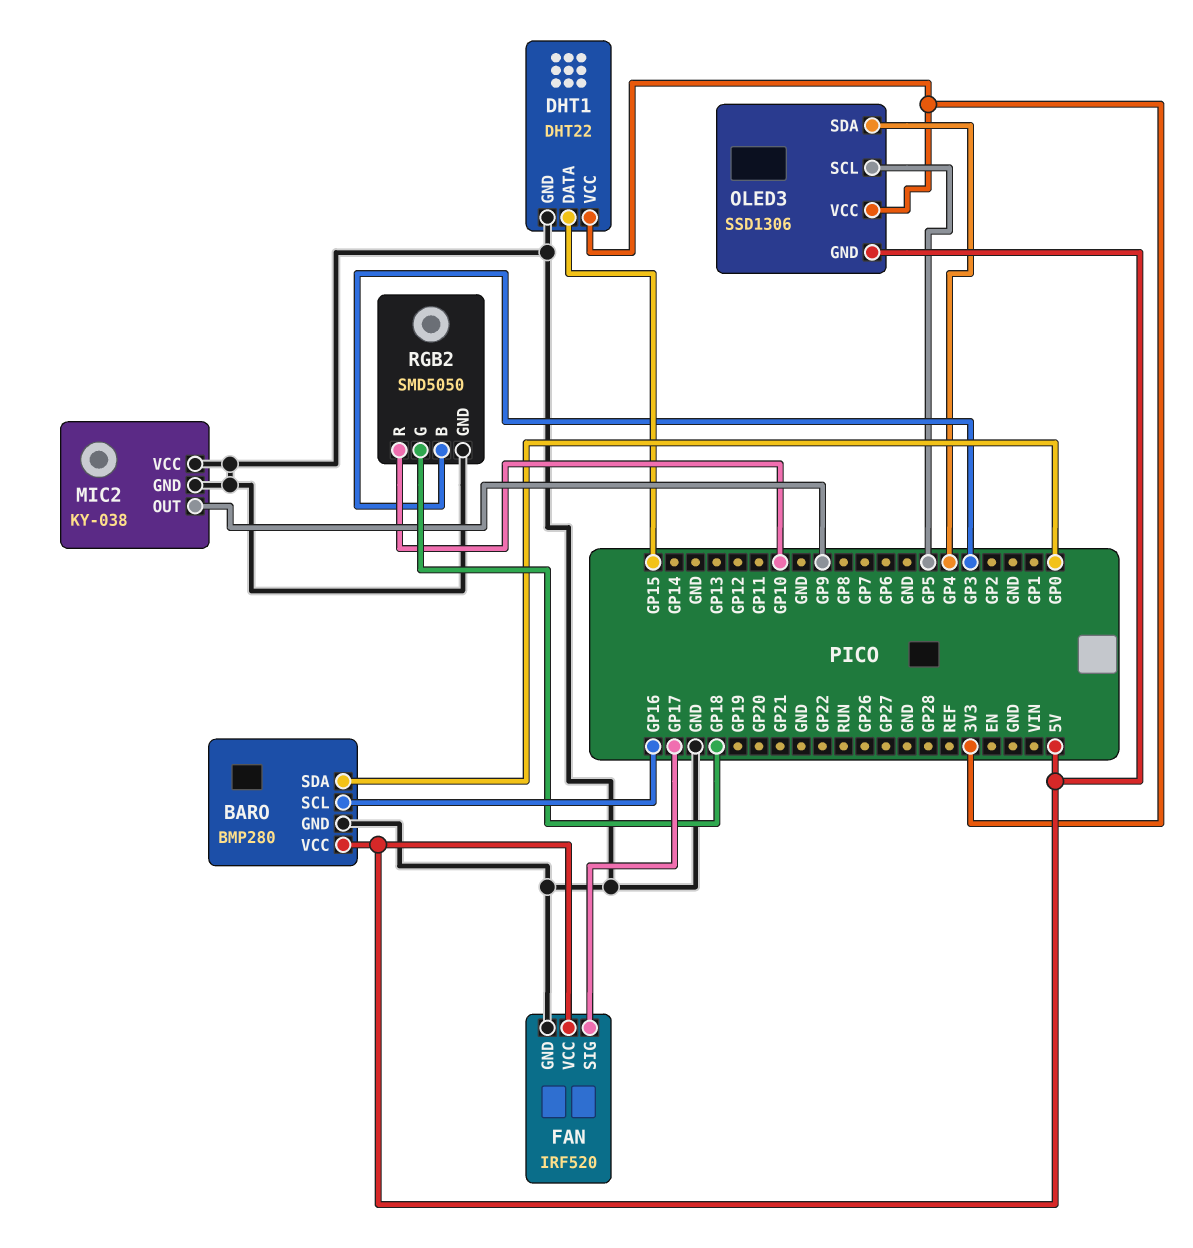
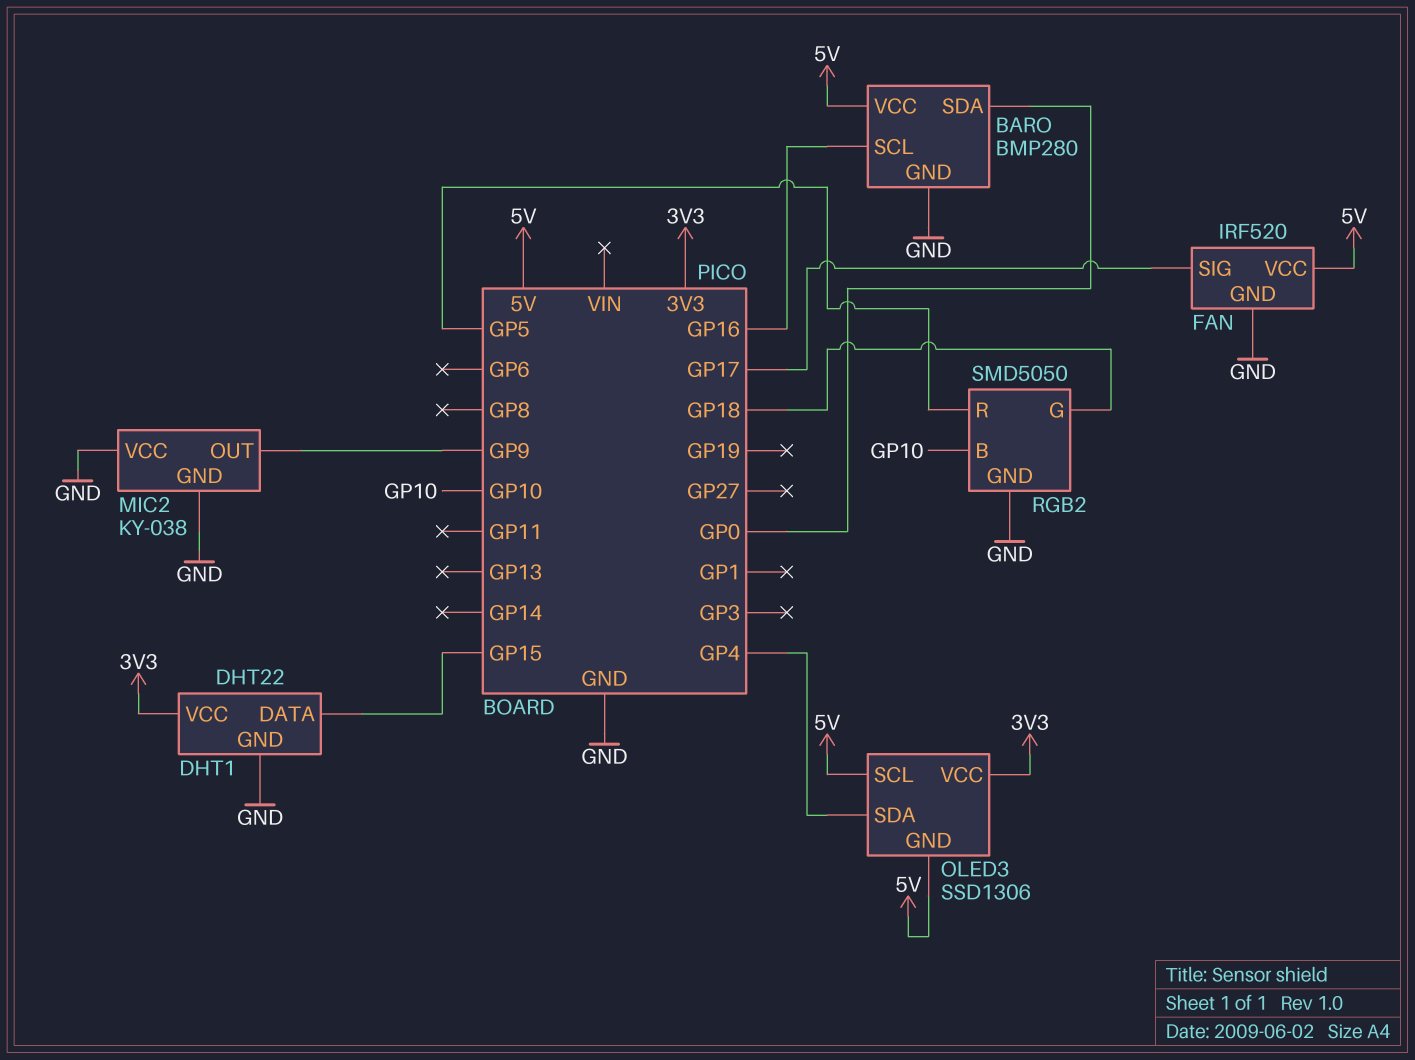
OLED3 pin SCL: GP5 -> 5V
RGB2 pin B: GP3 -> GP10
RGB2 pin R: GP10 -> GP5

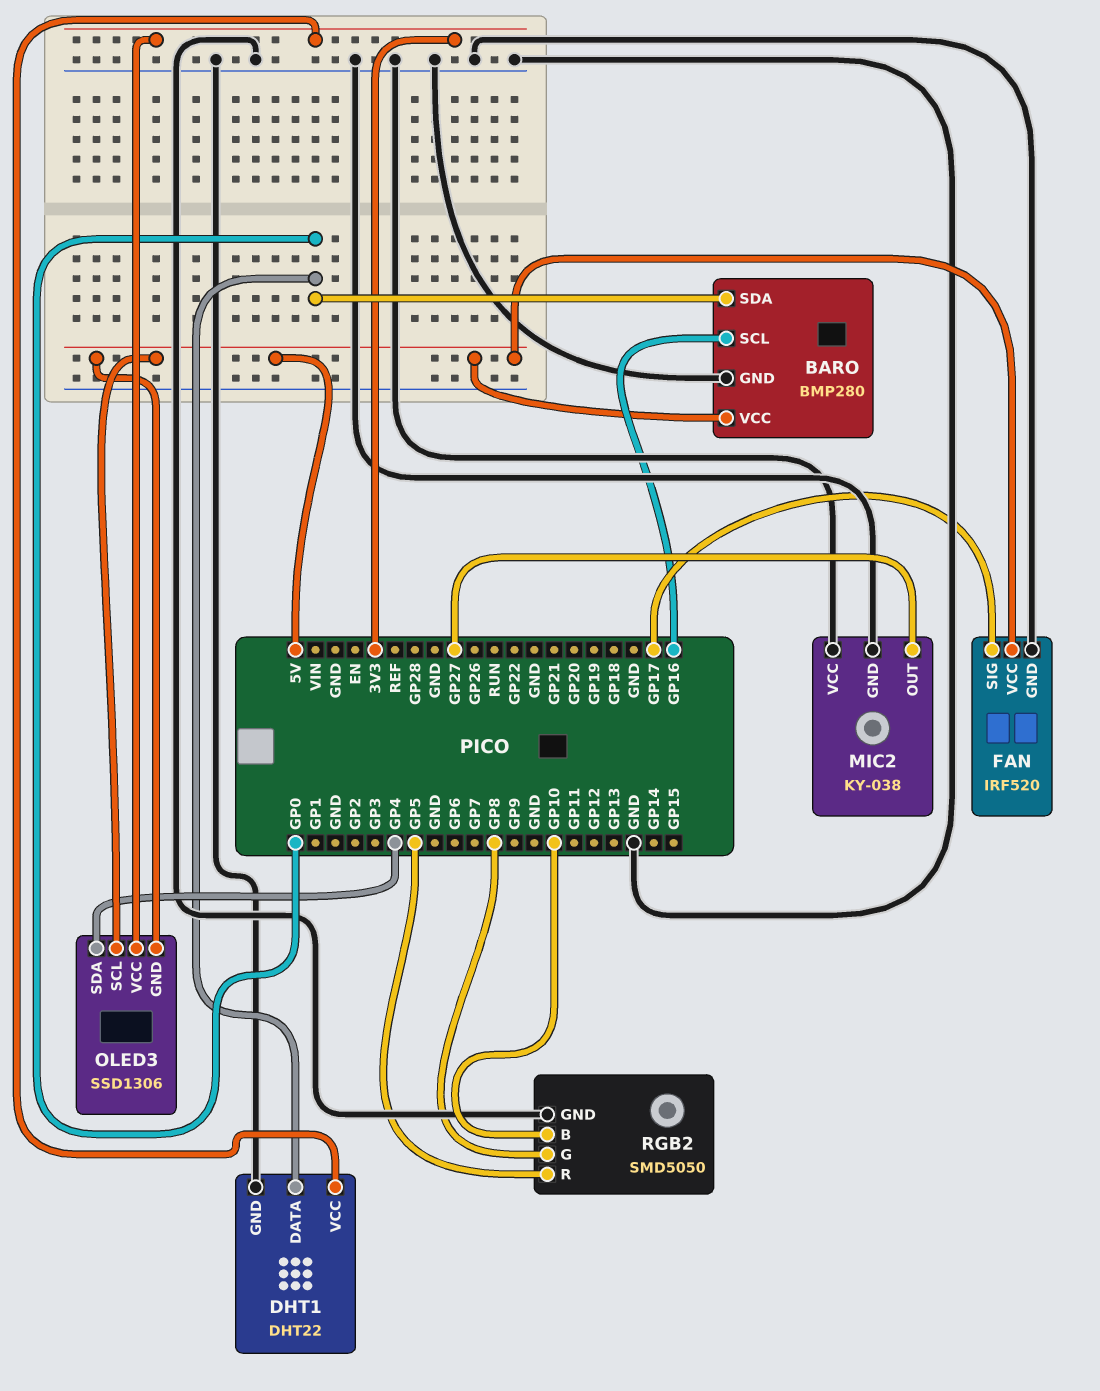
DHT1 pin DATA: GP15 -> GP0
MIC2 pin OUT: GP9 -> GP27
RGB2 pin G: GP18 -> GP8

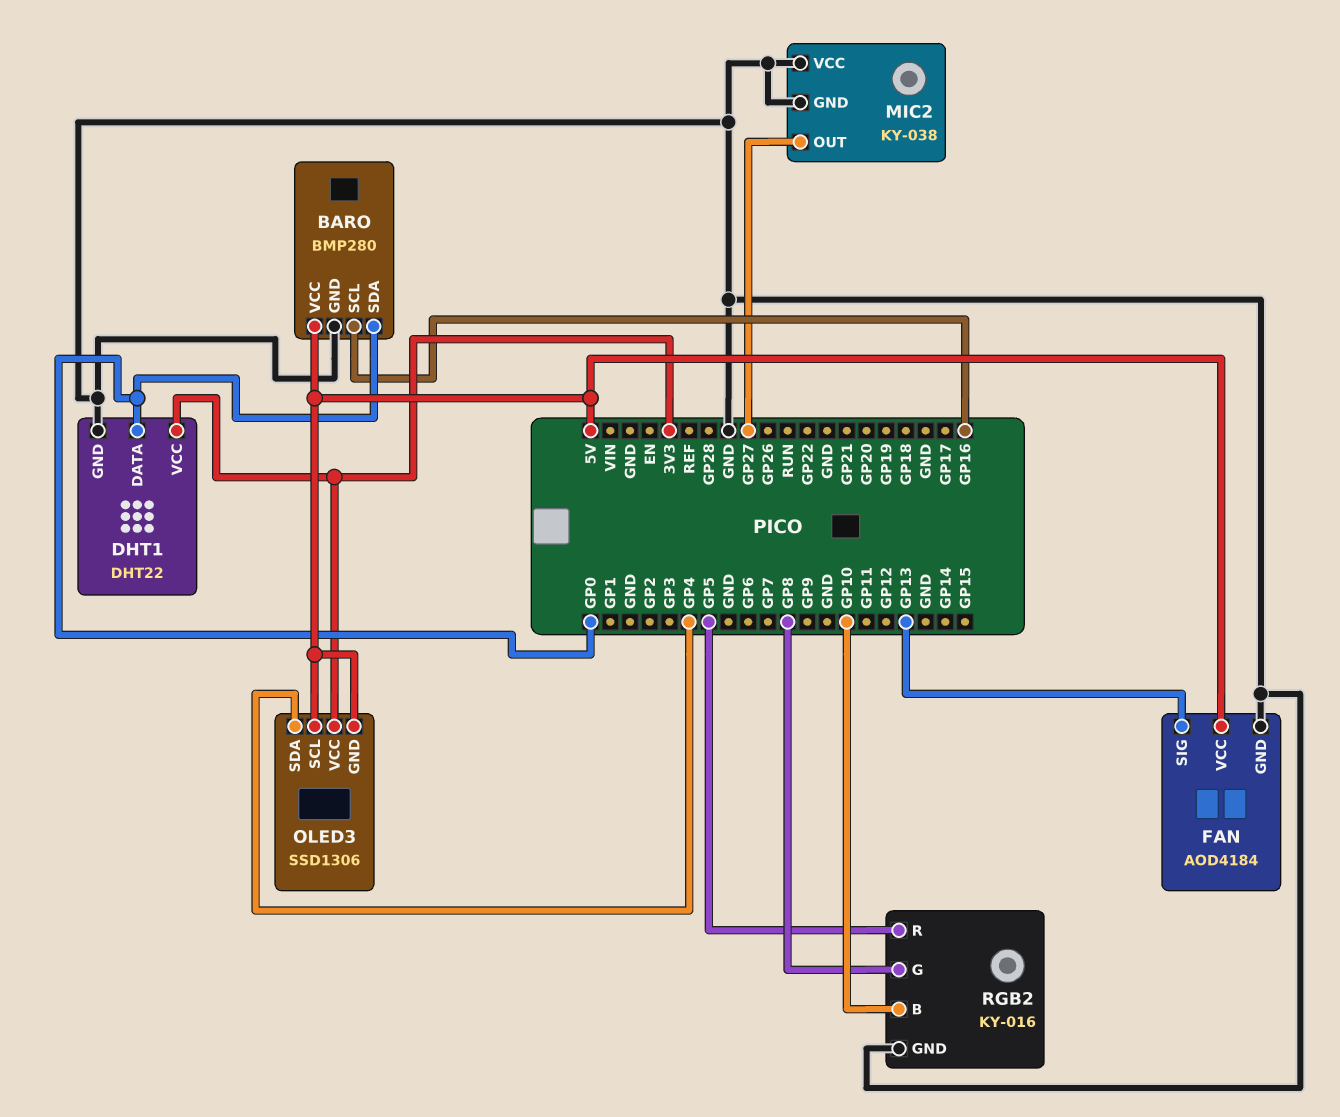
FAN: IRF520 -> AOD4184
FAN pin SIG: GP17 -> GP13
RGB2: SMD5050 -> KY-016

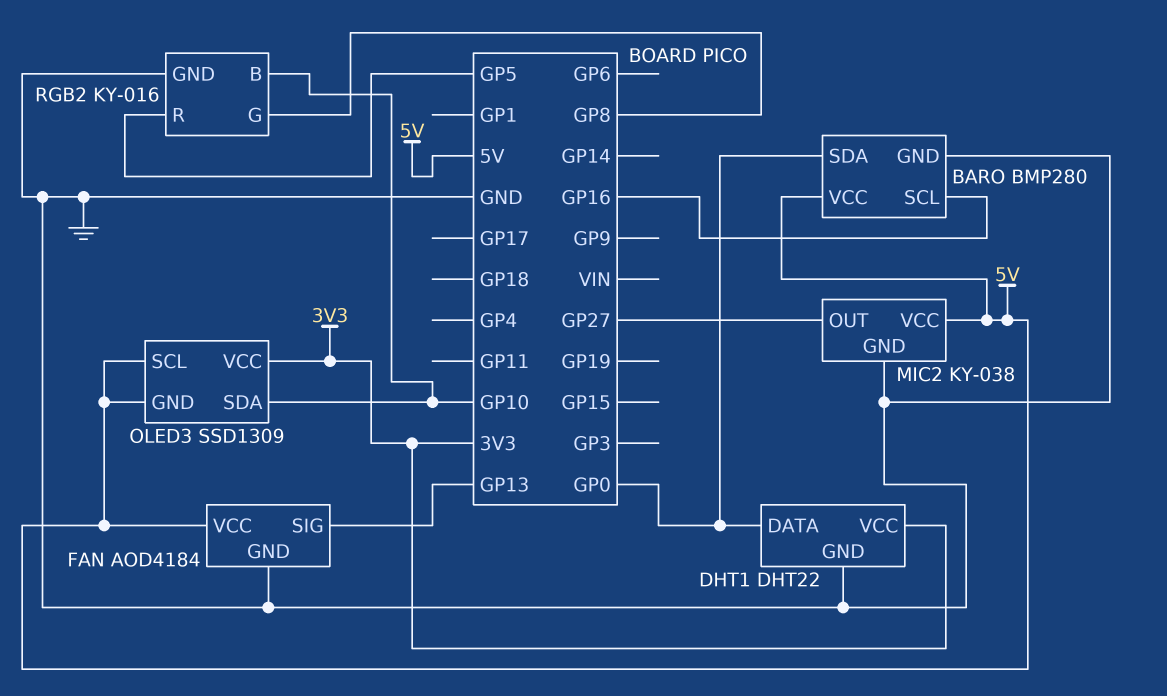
MIC2 pin VCC: GND -> 5V
OLED3: SSD1306 -> SSD1309
OLED3 pin SDA: GP4 -> GP10

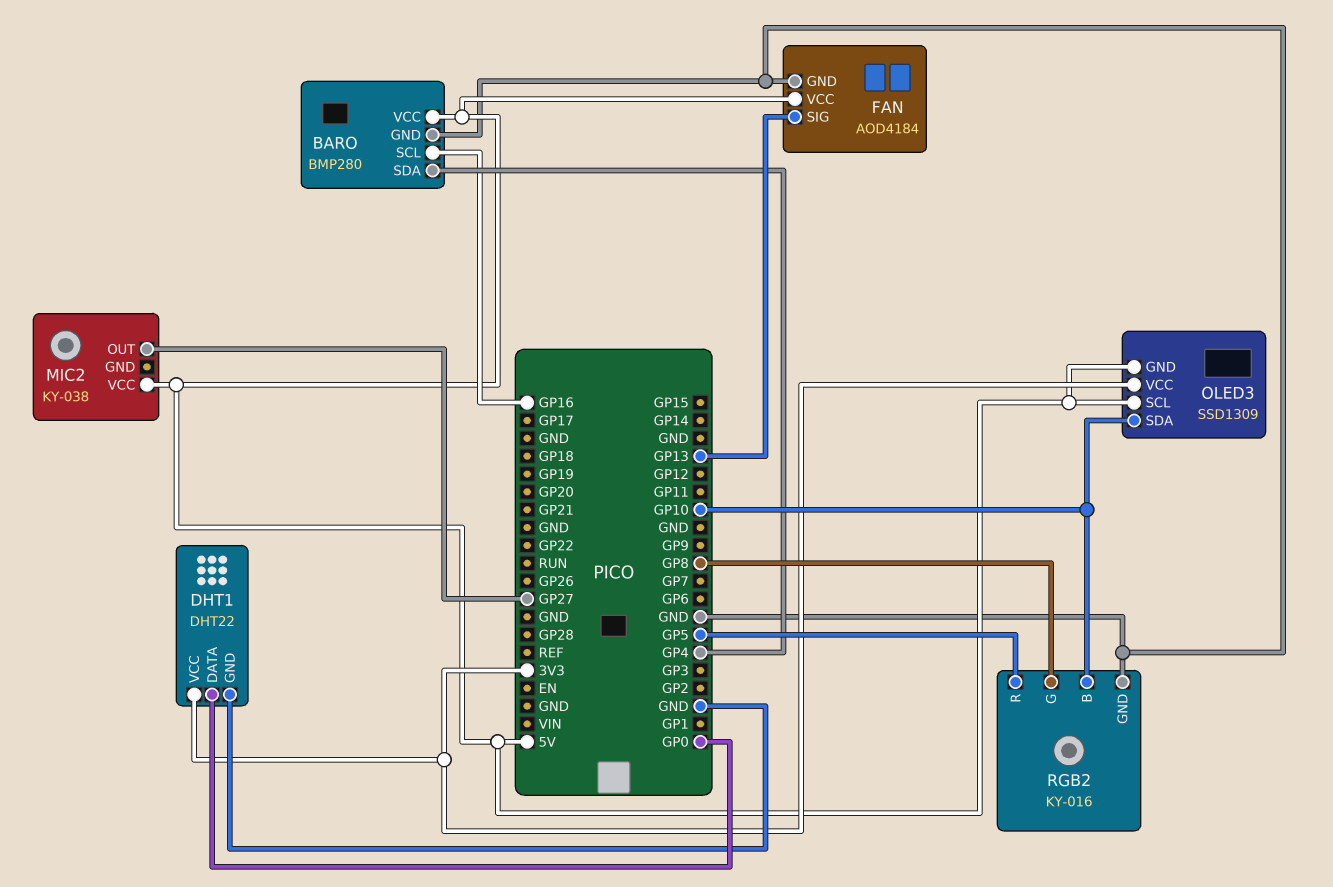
BARO pin SDA: GP0 -> GP4
MIC2 pin GND: GND -> none

